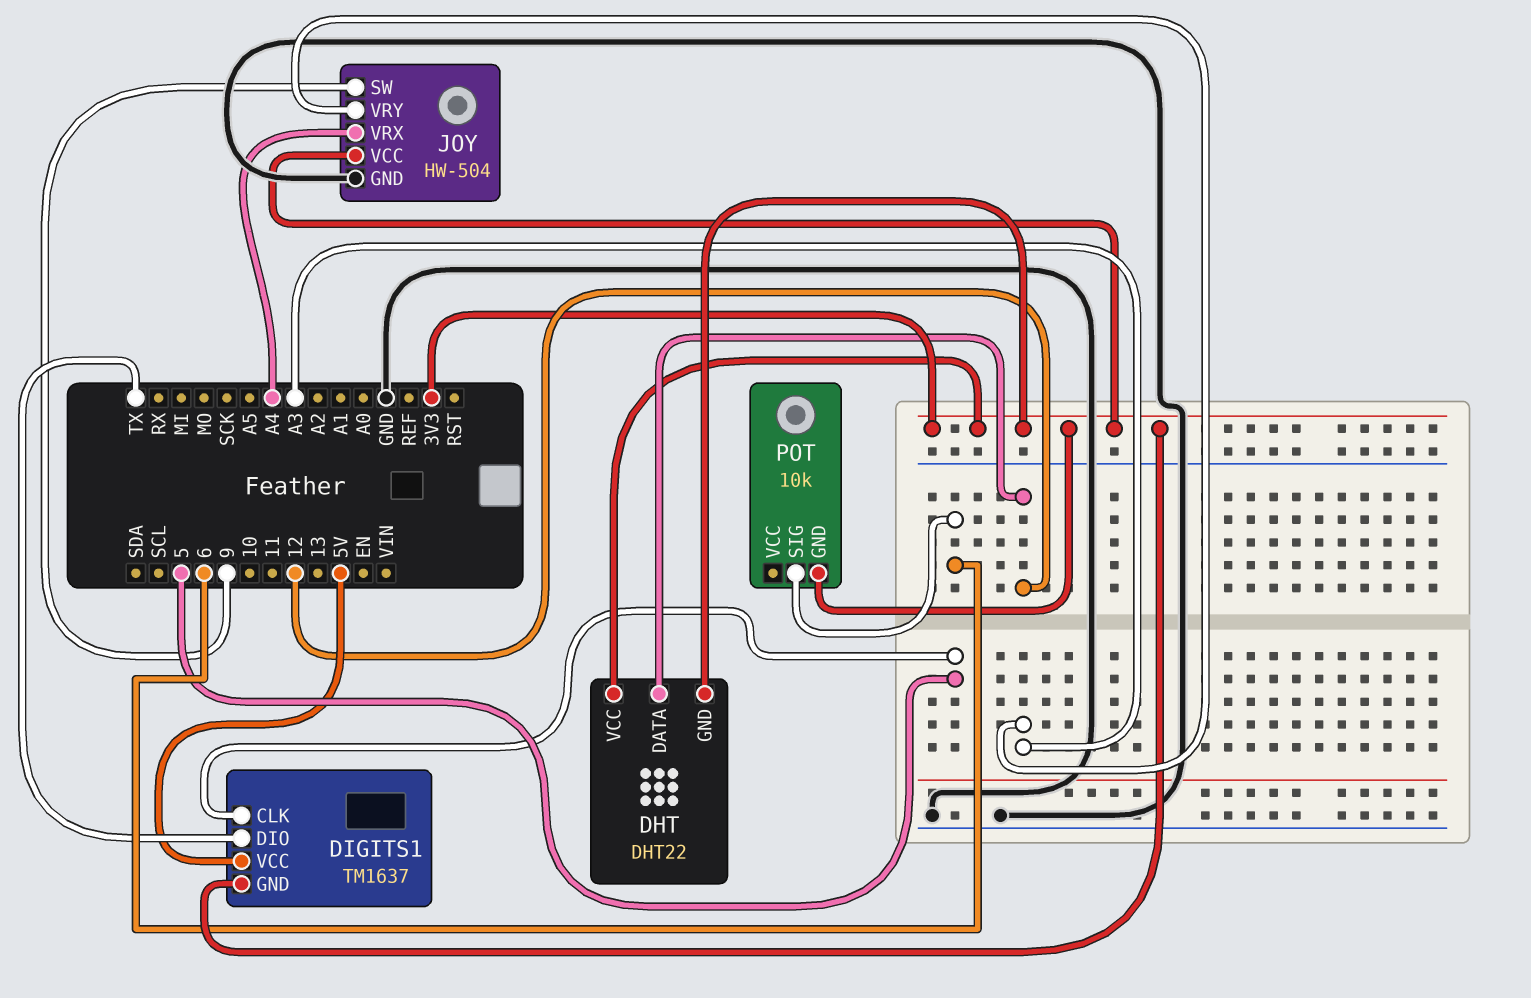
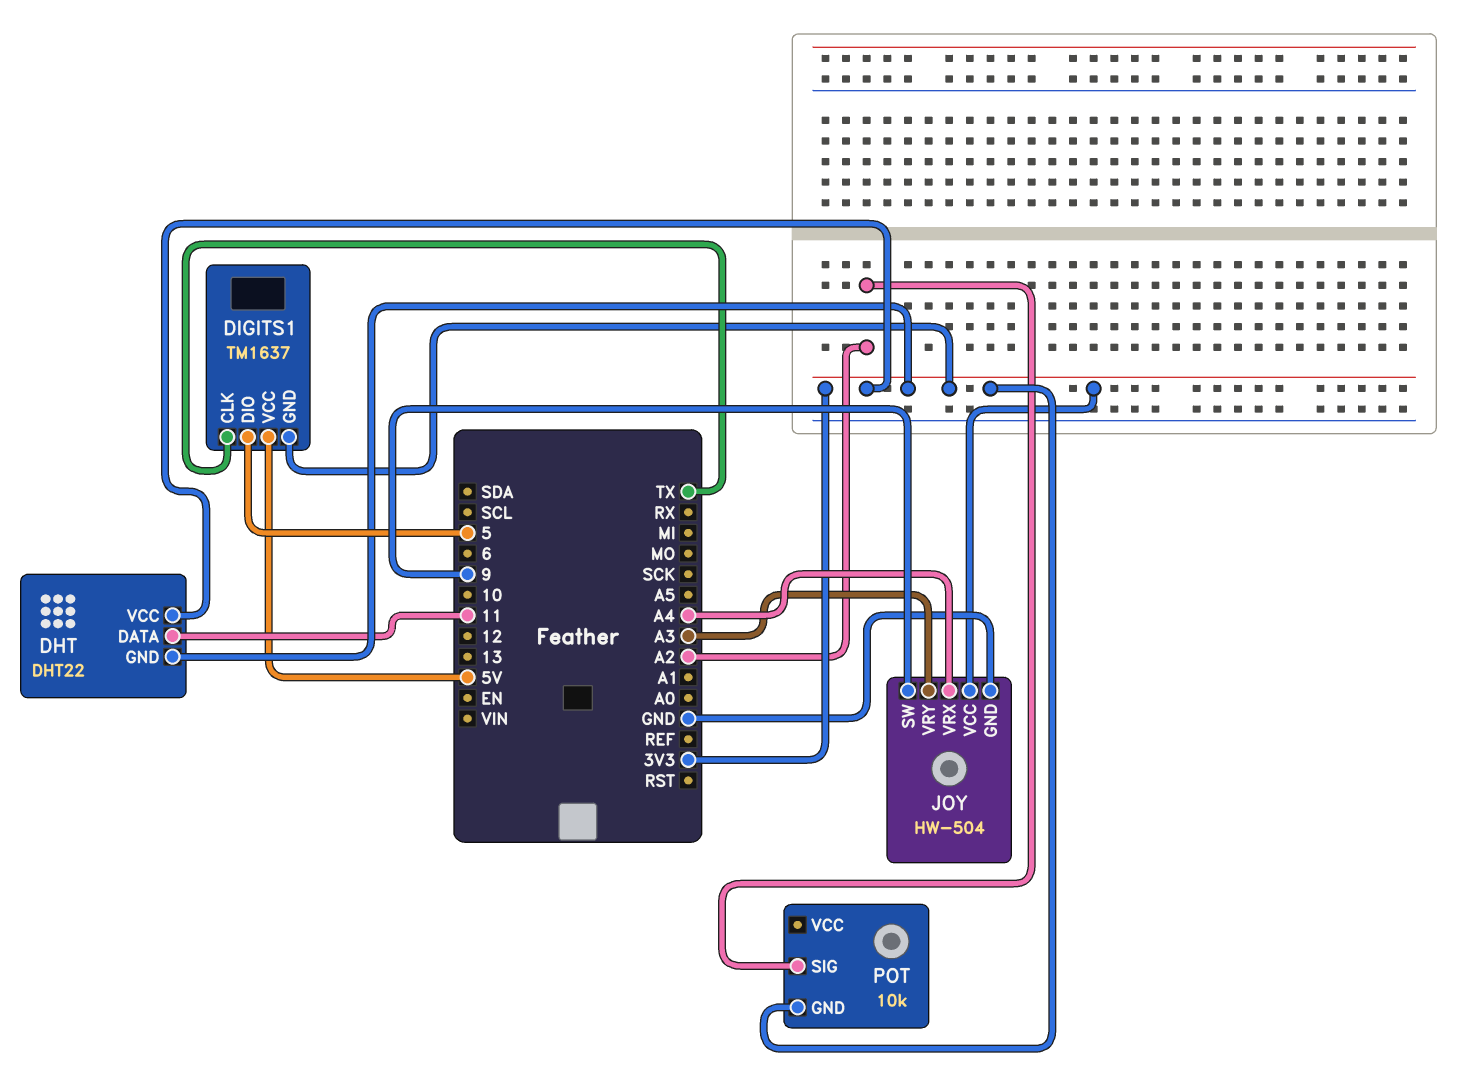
DHT pin DATA: 12 -> 11
DIGITS1 pin CLK: 5 -> TX
DIGITS1 pin DIO: TX -> 5
POT pin SIG: 6 -> A2

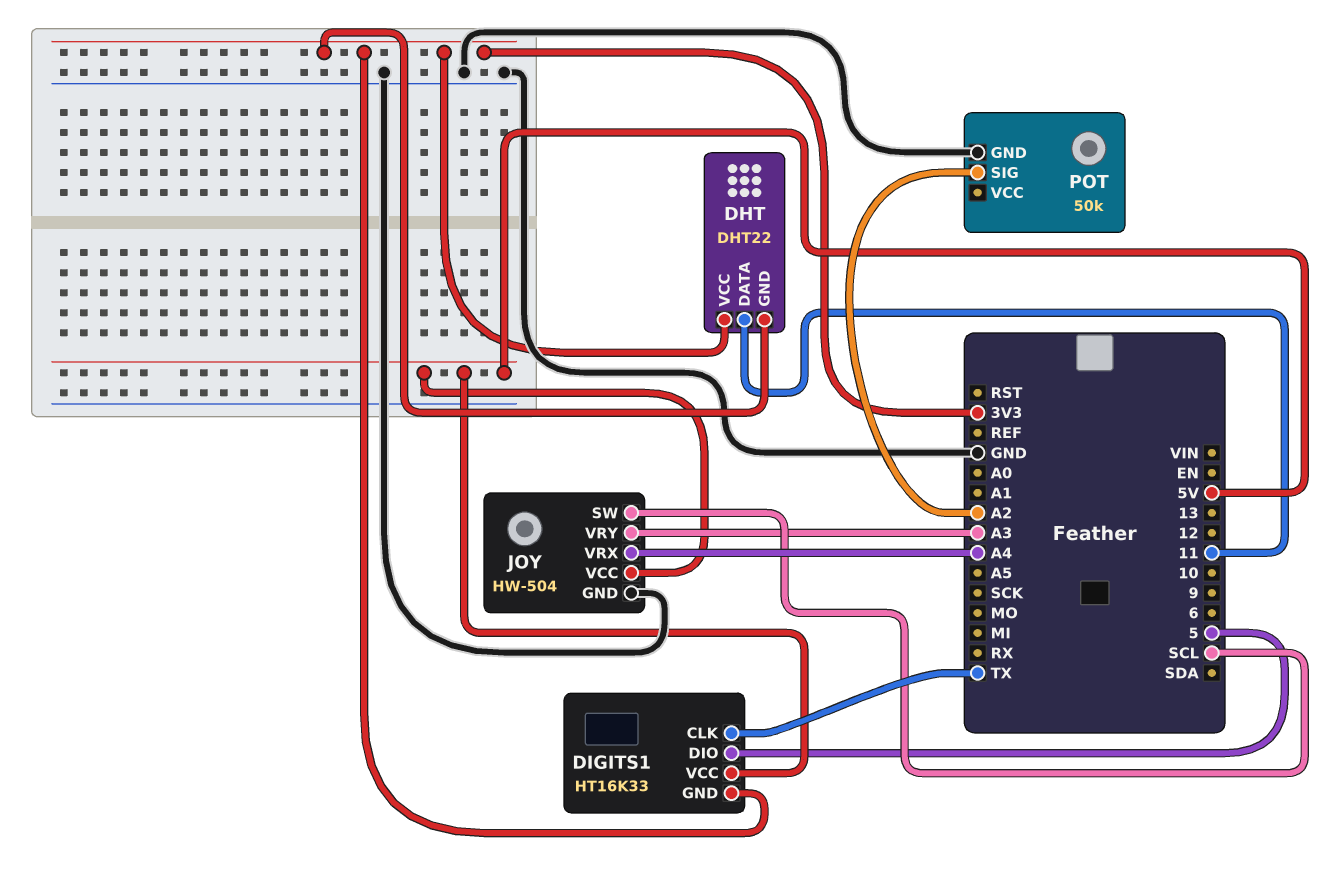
DIGITS1: TM1637 -> HT16K33
JOY pin SW: 9 -> SCL
JOY pin VCC: 3V3 -> 5V
POT: 10k -> 50k
POT pin GND: 3V3 -> GND

